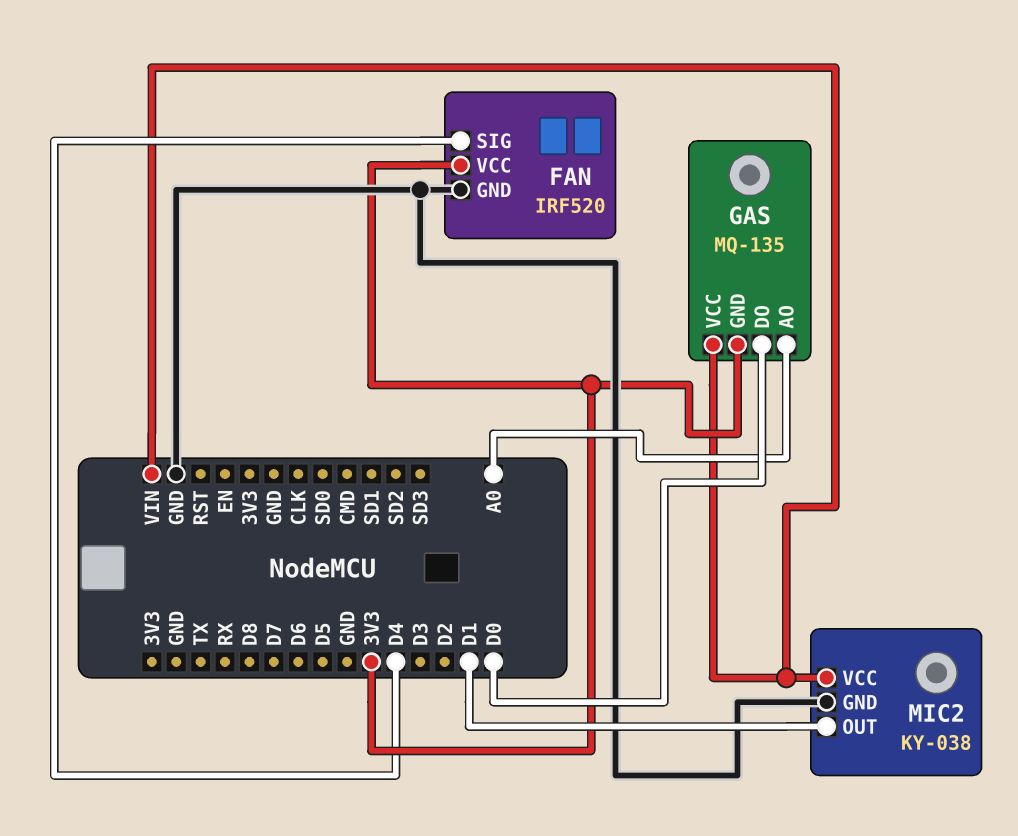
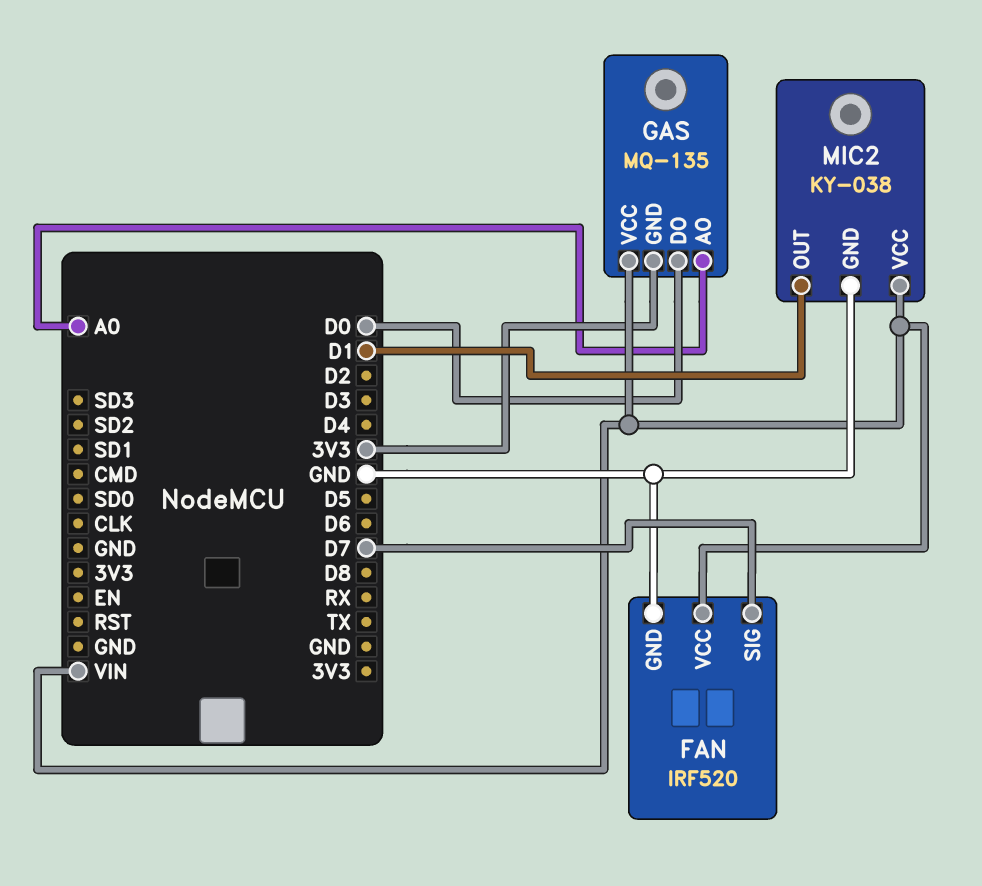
FAN pin SIG: D4 -> D7
FAN pin VCC: 3V3 -> VIN

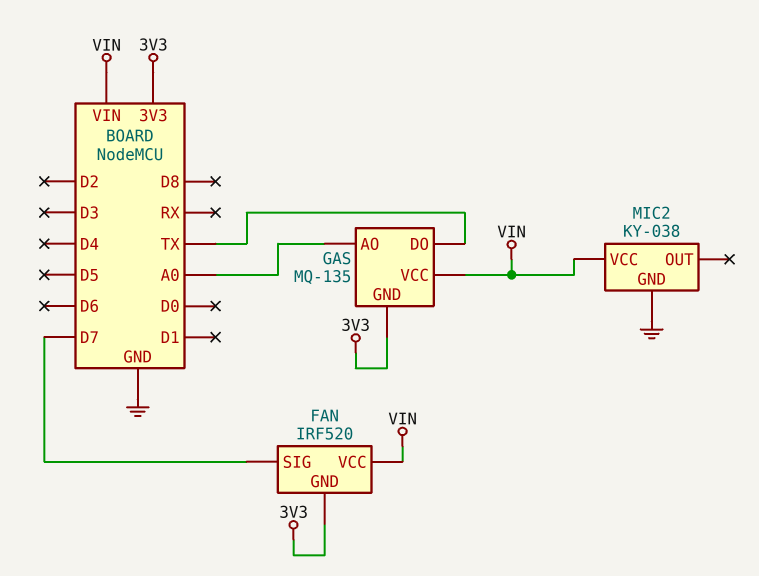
FAN pin GND: GND -> 3V3
GAS pin DO: D0 -> TX
MIC2 pin OUT: D1 -> none

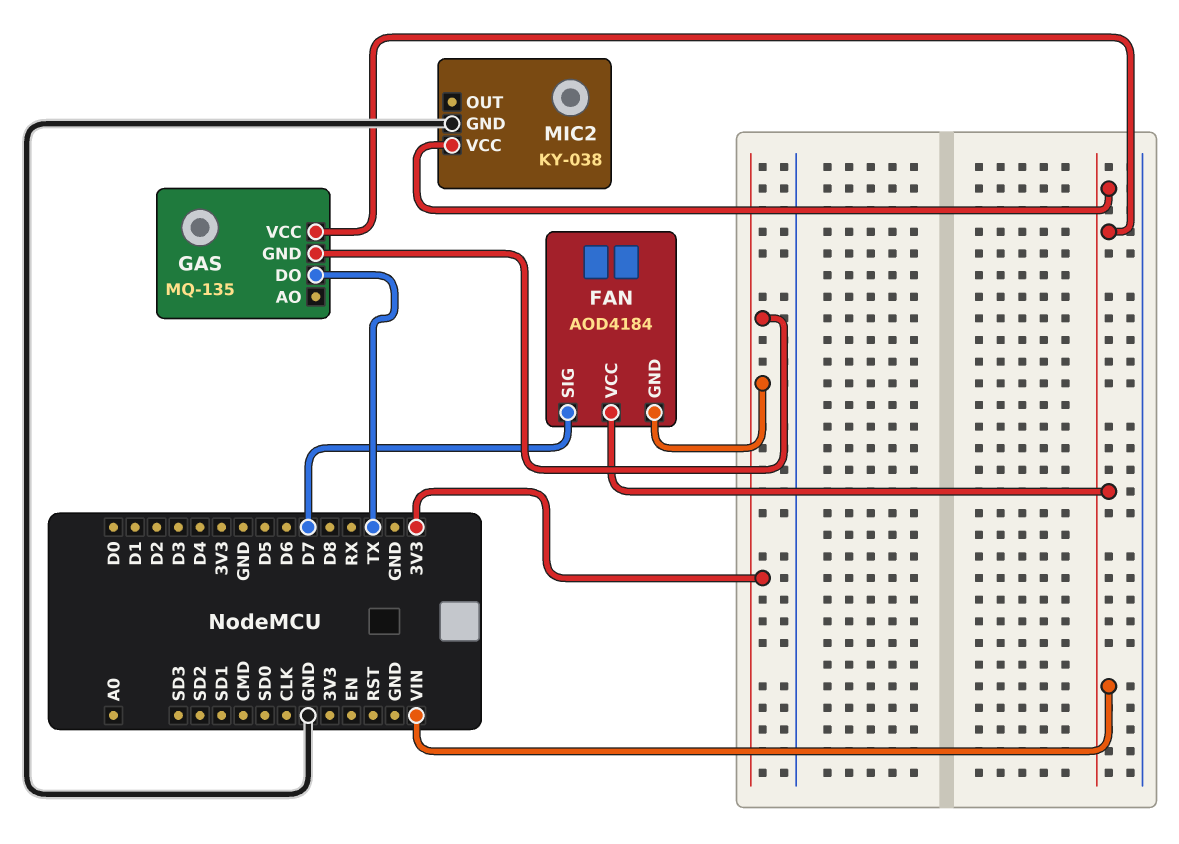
FAN: IRF520 -> AOD4184
GAS pin AO: A0 -> none

